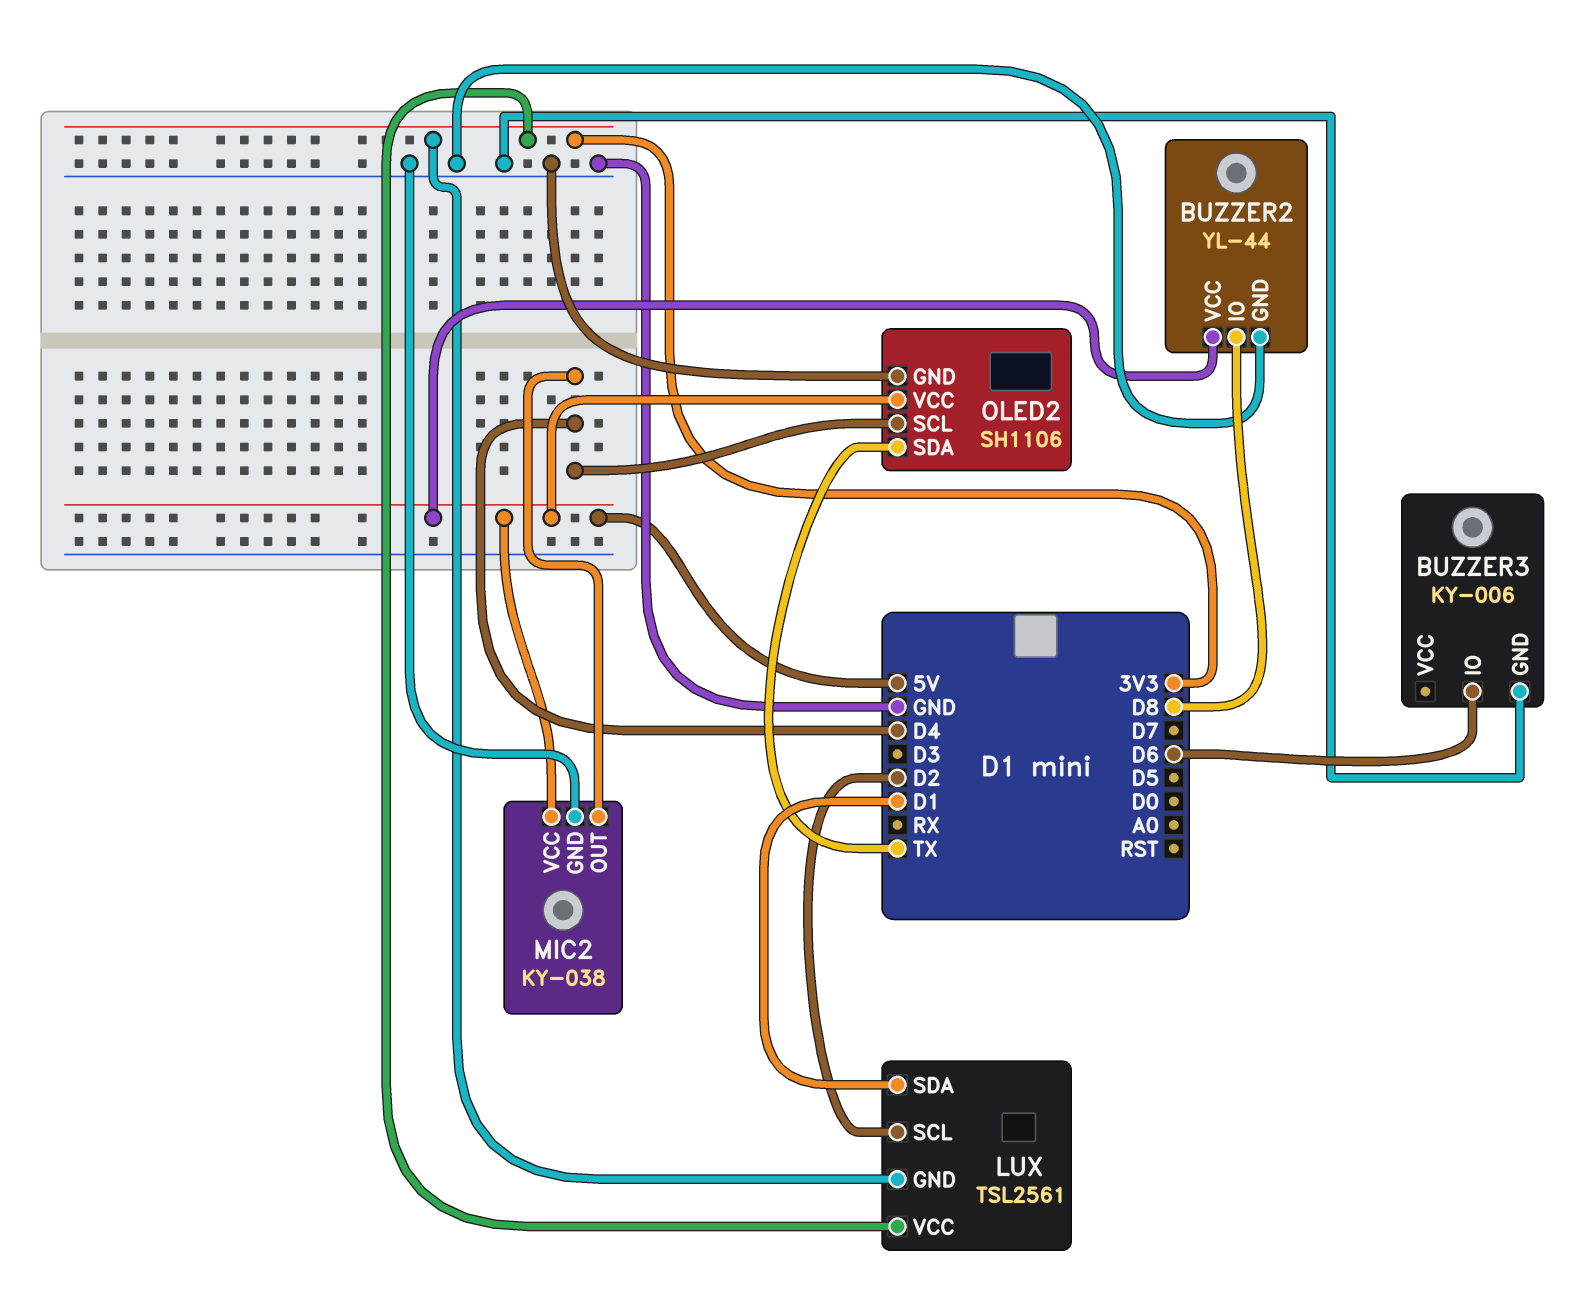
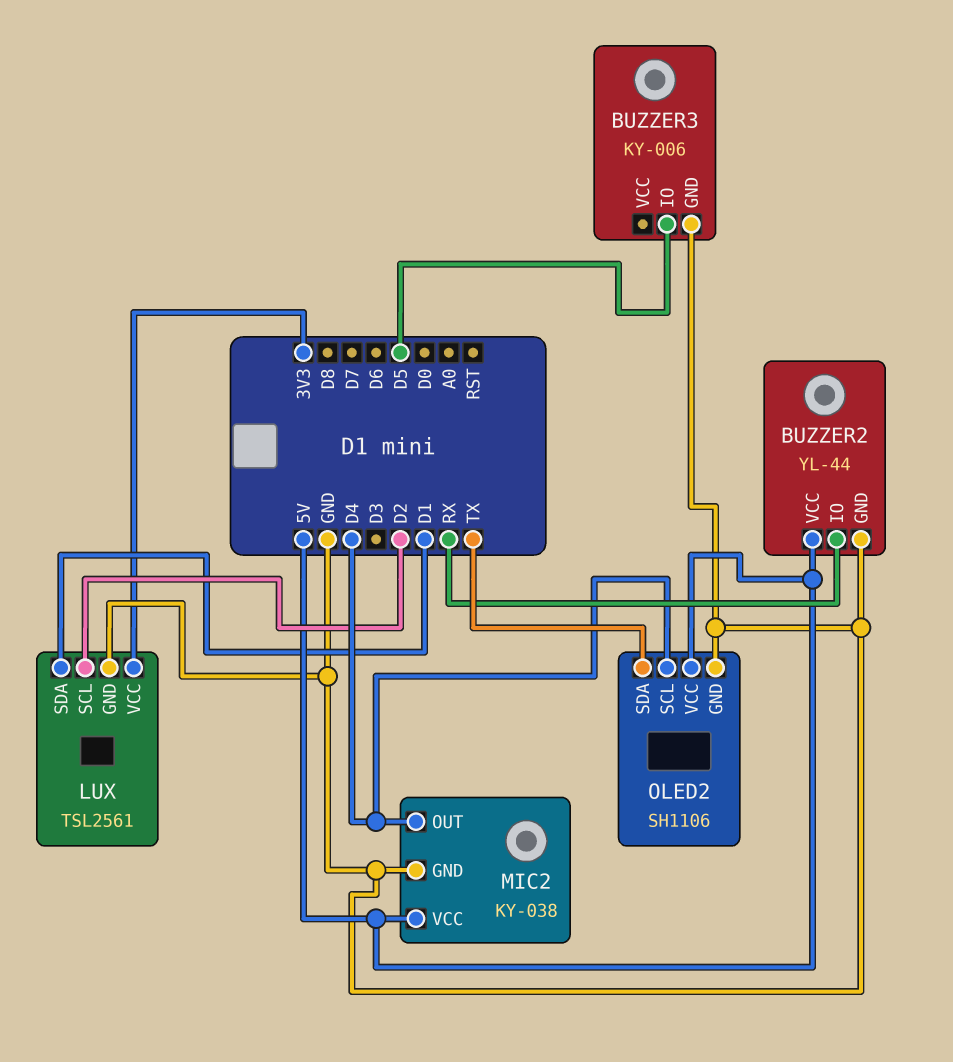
BUZZER2 pin IO: D8 -> RX
BUZZER3 pin IO: D6 -> D5
LUX pin GND: 3V3 -> GND

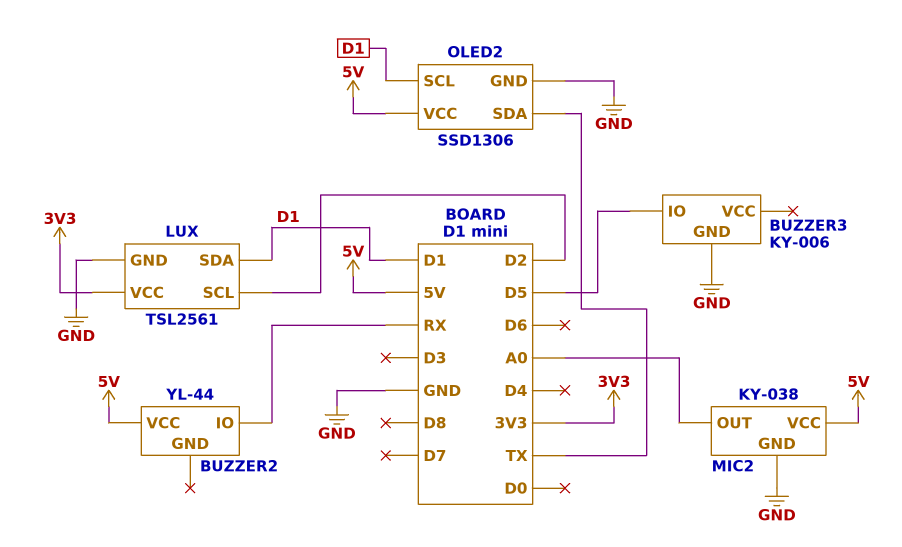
BUZZER2 pin GND: GND -> none
MIC2 pin OUT: D4 -> A0
OLED2: SH1106 -> SSD1306
OLED2 pin SCL: D4 -> D1

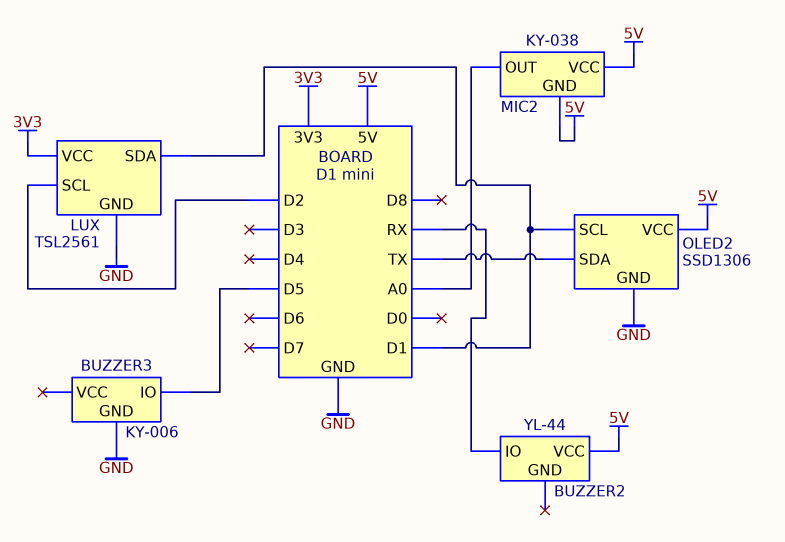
MIC2 pin GND: GND -> 5V

